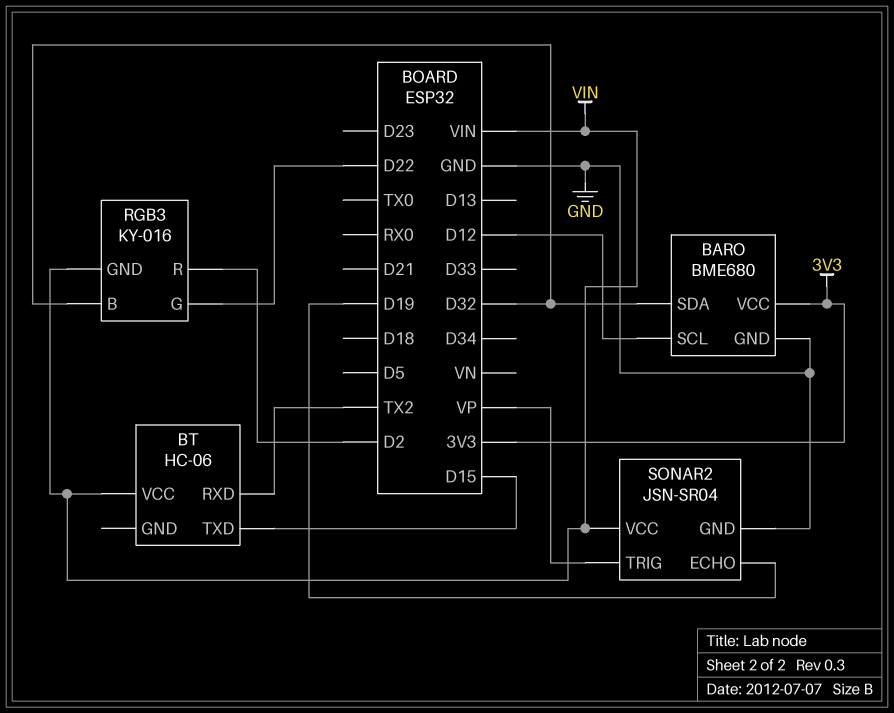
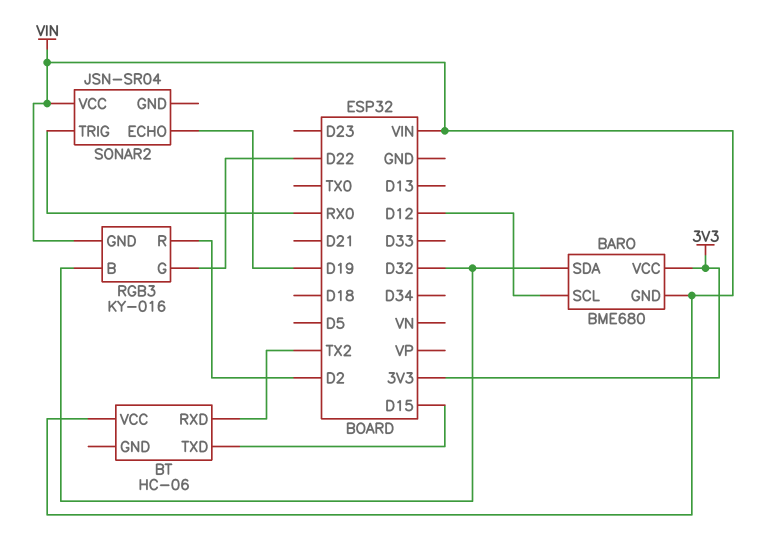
BARO pin GND: GND -> VIN
SONAR2 pin GND: GND -> none
SONAR2 pin TRIG: VP -> RX0

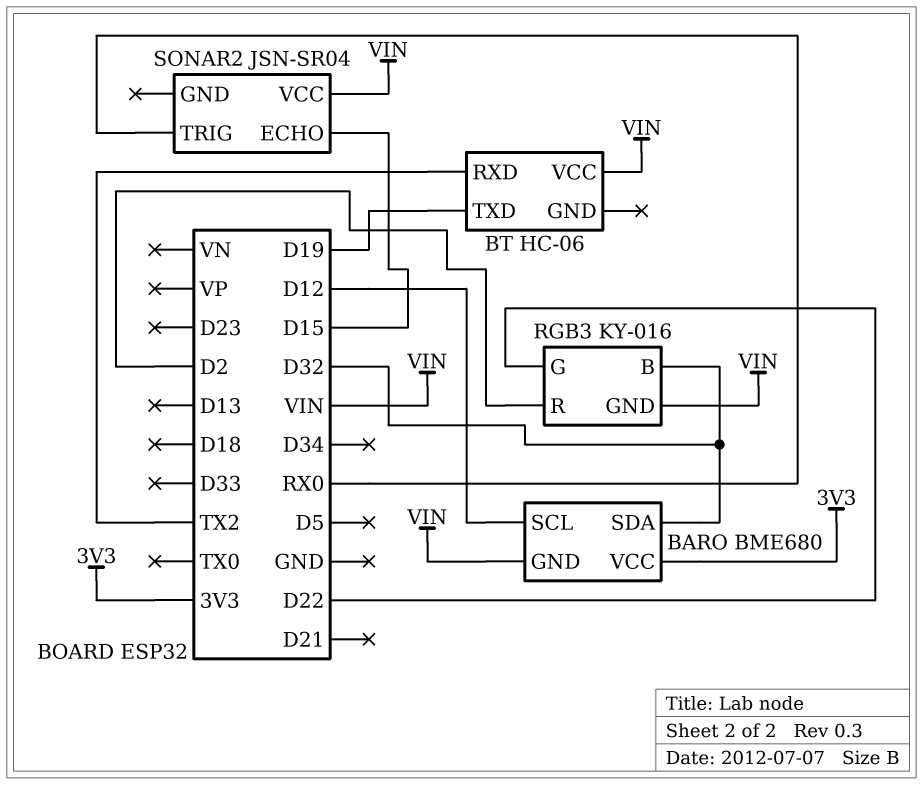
BT pin TXD: D15 -> D19
SONAR2 pin ECHO: D19 -> D15

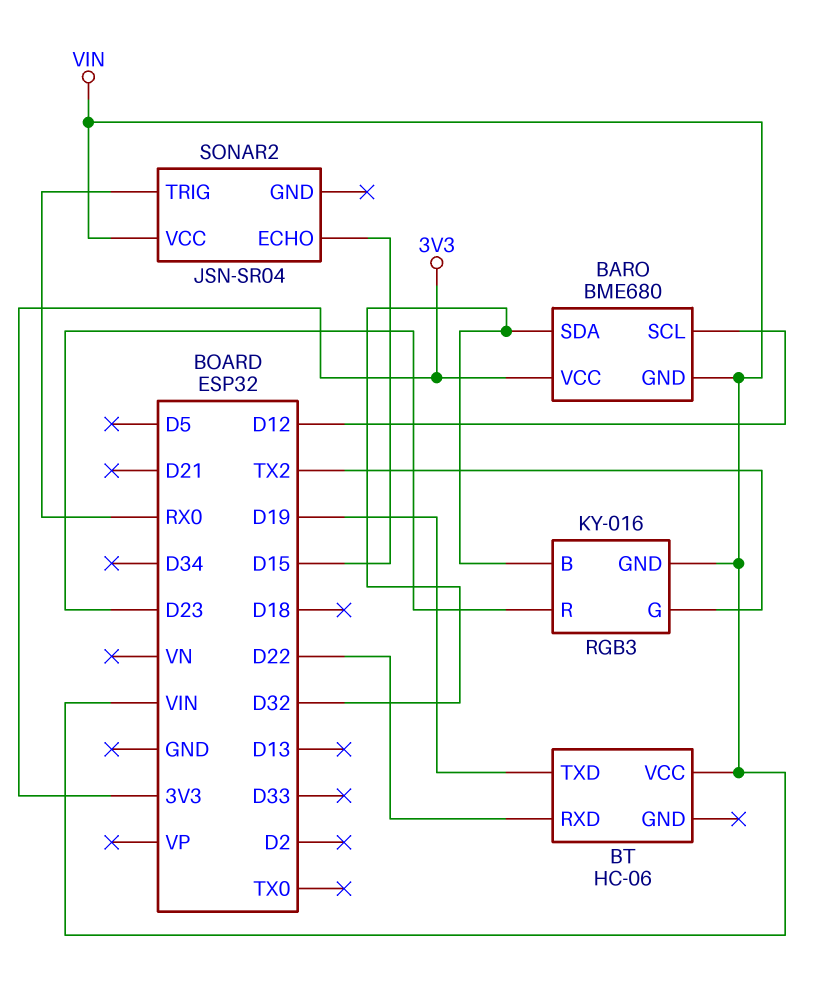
BT pin RXD: TX2 -> D22
RGB3 pin G: D22 -> TX2
RGB3 pin R: D2 -> D23

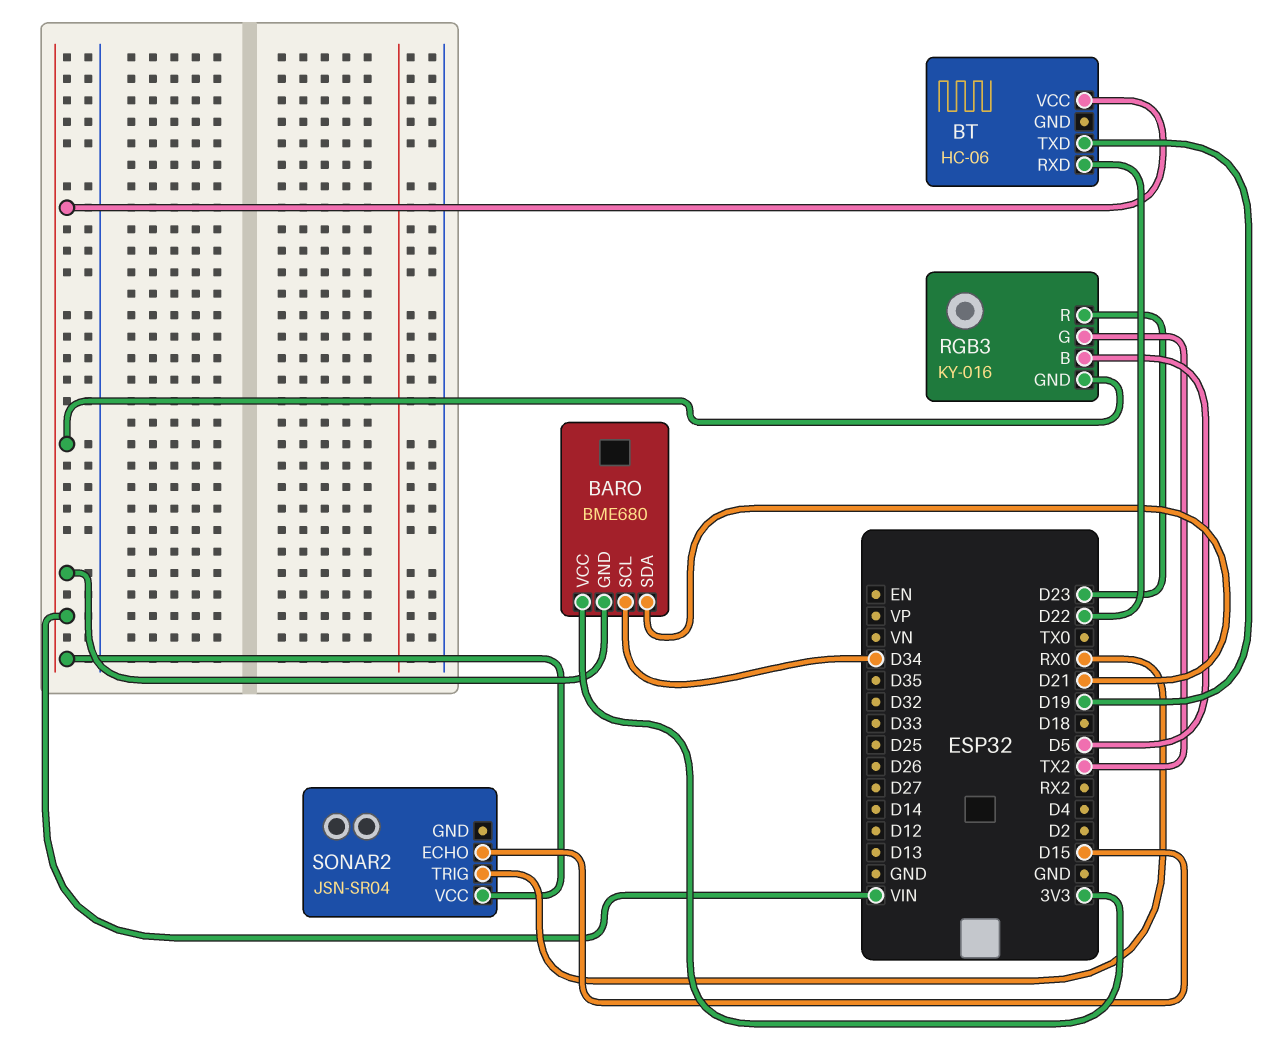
BARO pin SCL: D12 -> D34
BARO pin SDA: D32 -> D21
RGB3 pin B: D32 -> D5

